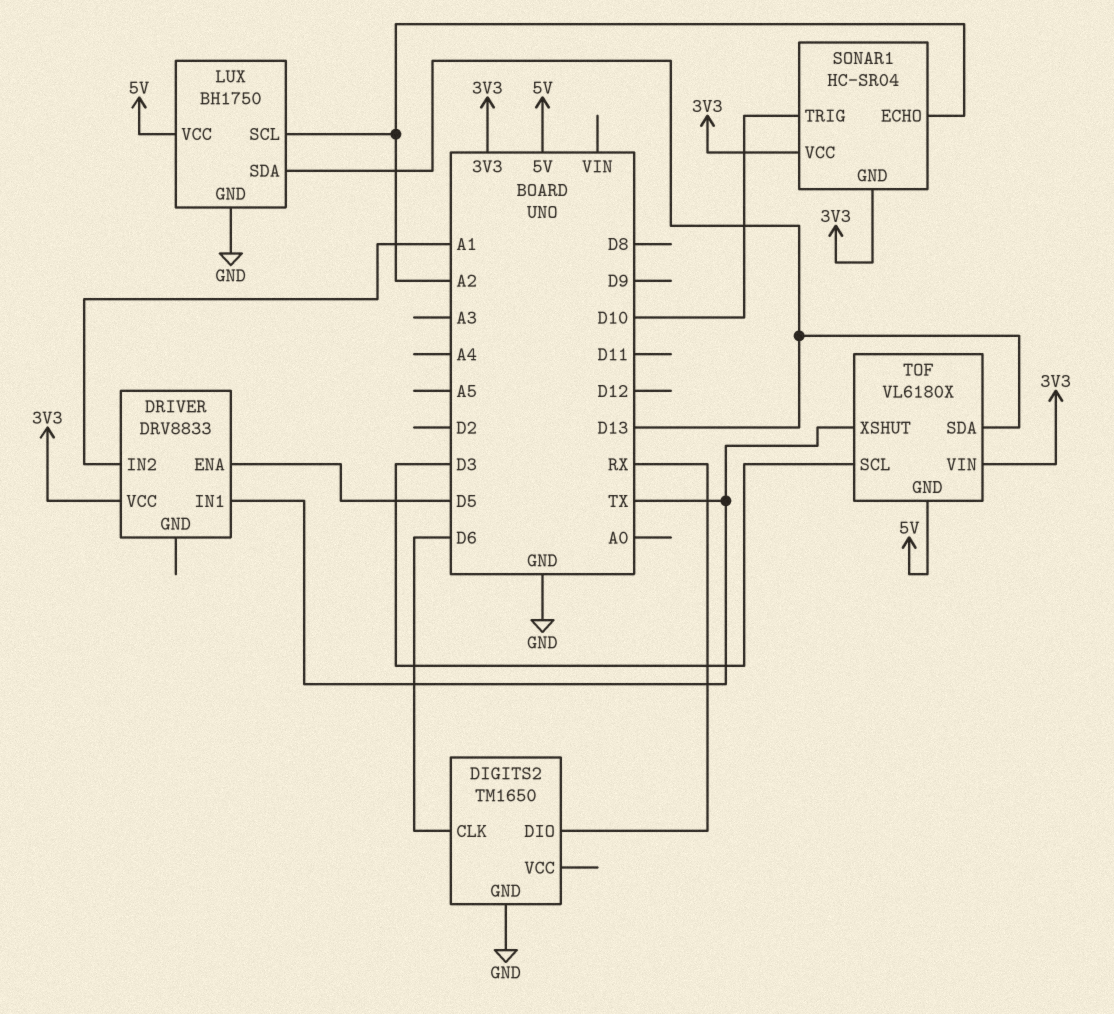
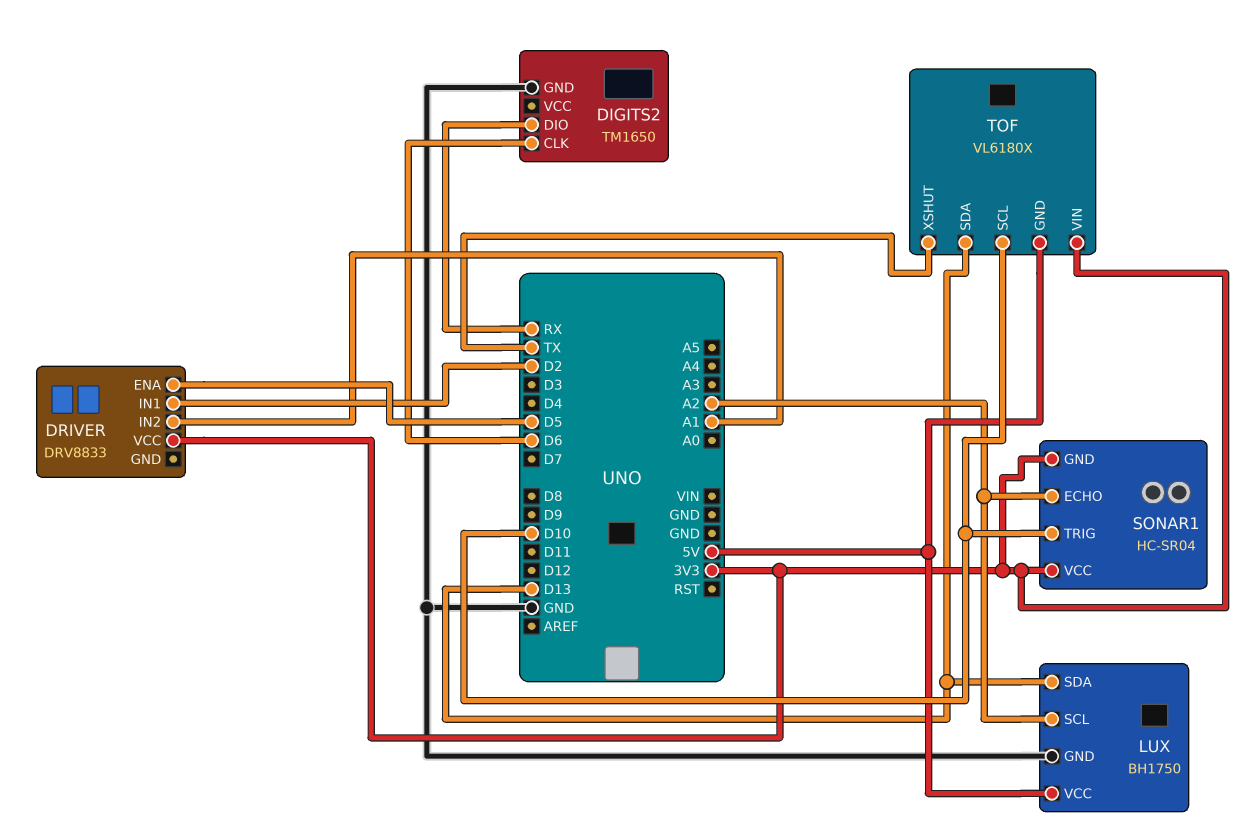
DRIVER pin IN1: TX -> D2
TOF pin SCL: D3 -> D10

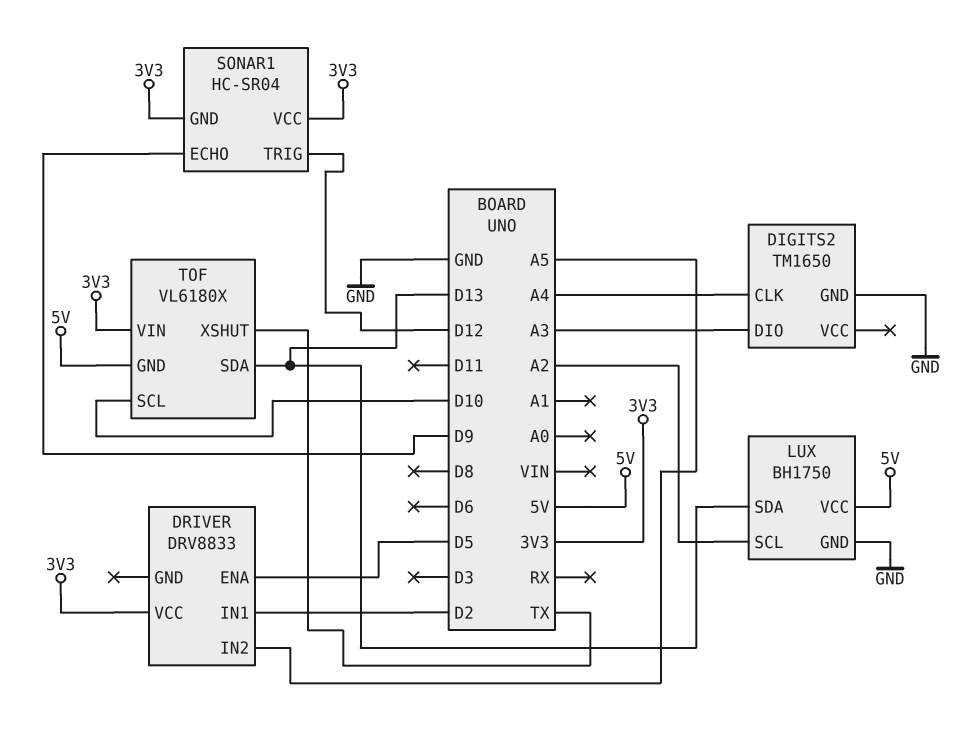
DIGITS2 pin CLK: D6 -> A4
DIGITS2 pin DIO: RX -> A3
DRIVER pin IN2: A1 -> A5
SONAR1 pin ECHO: A2 -> D9
SONAR1 pin TRIG: D10 -> D12

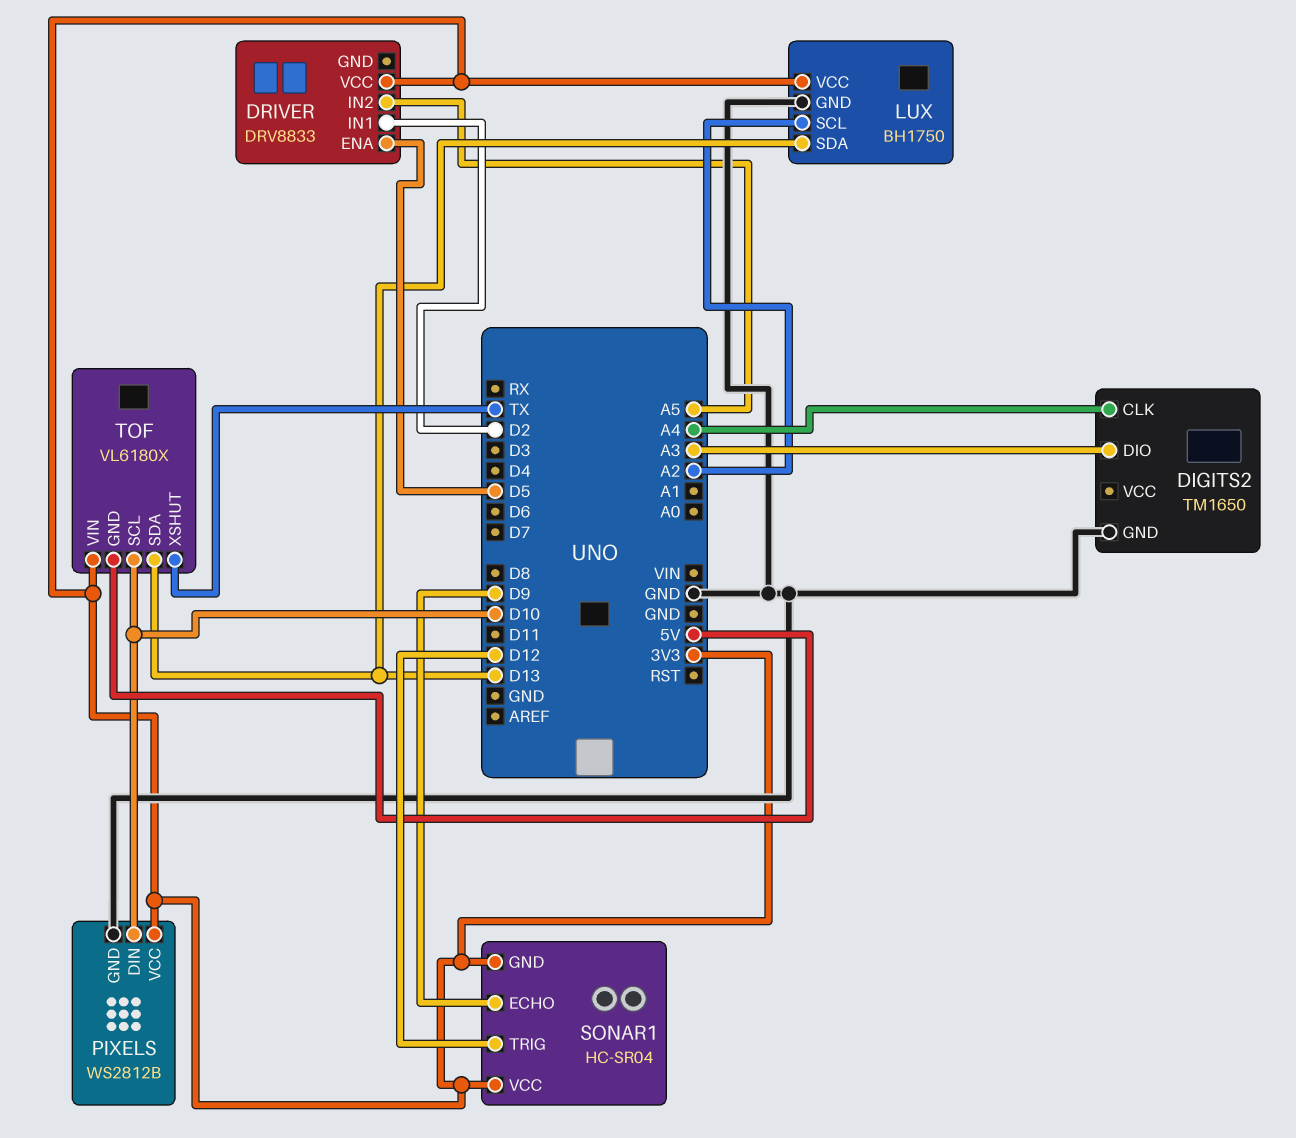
LUX pin VCC: 5V -> 3V3
PIXELS: none -> WS2812B
PIXELS pin DIN: none -> D10
PIXELS pin GND: none -> GND
PIXELS pin VCC: none -> 3V3

